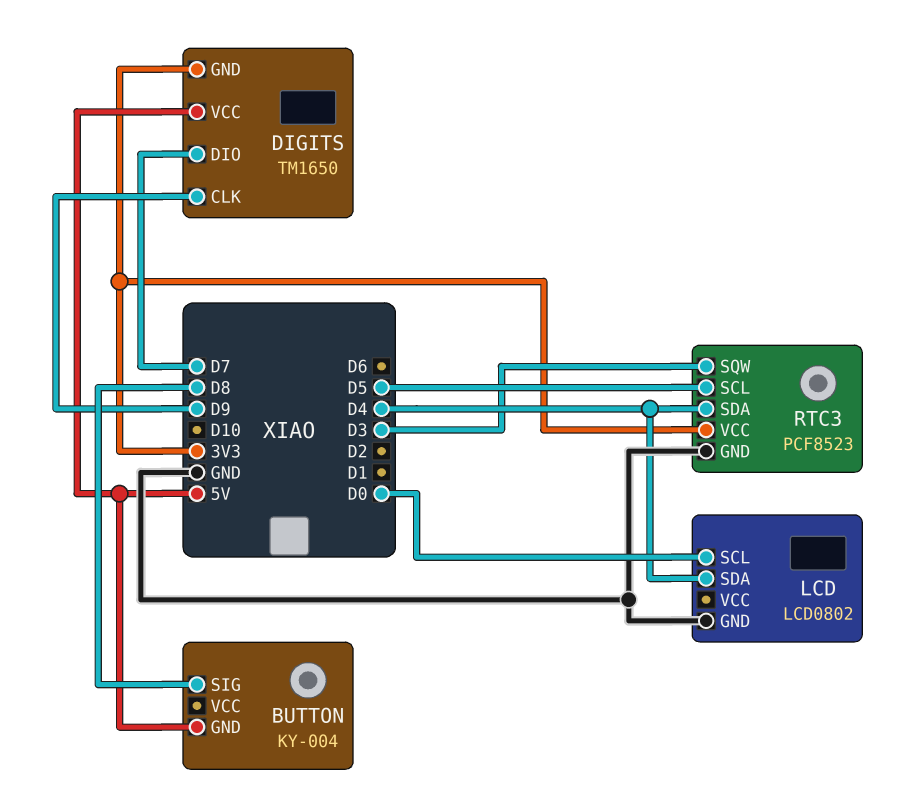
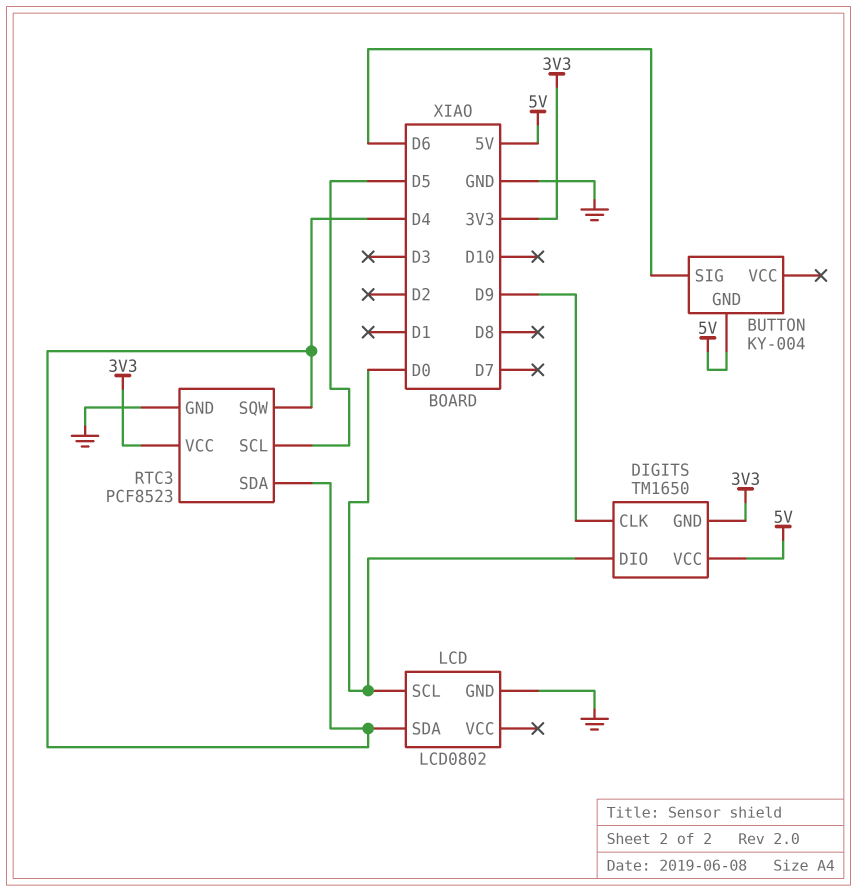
BUTTON pin SIG: D8 -> D6
DIGITS pin DIO: D7 -> D0
RTC3 pin SQW: D3 -> D4

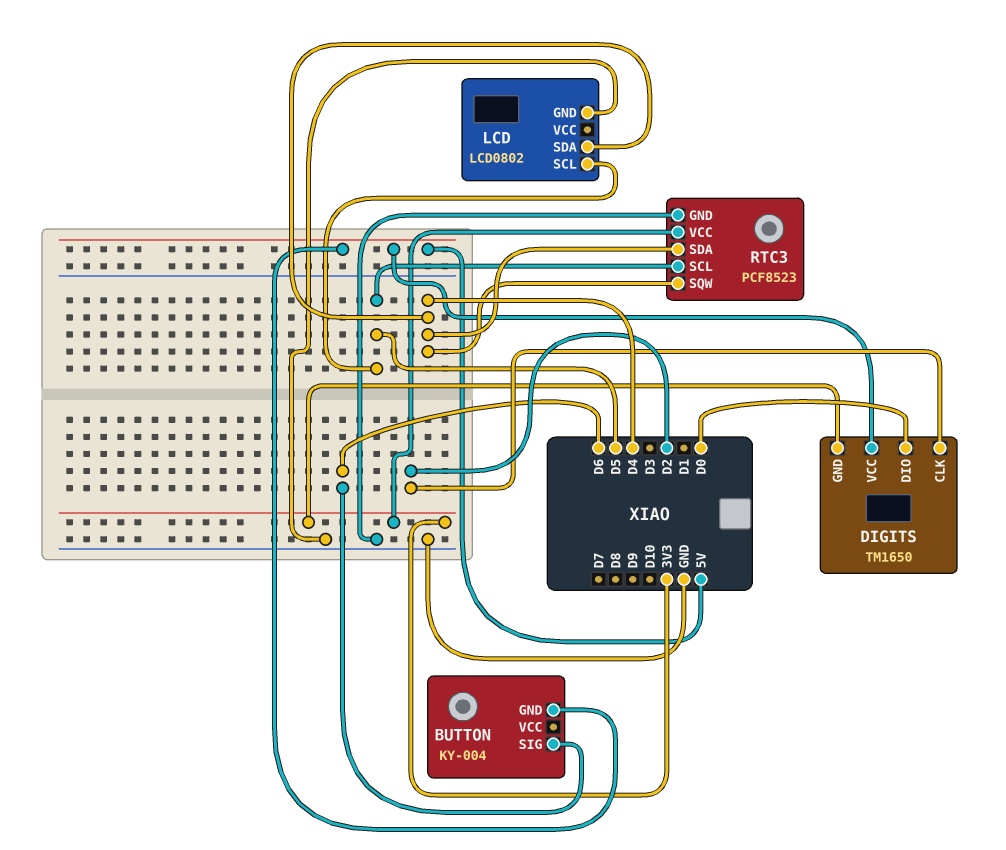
DIGITS pin CLK: D9 -> D2
LCD pin SCL: D0 -> D5

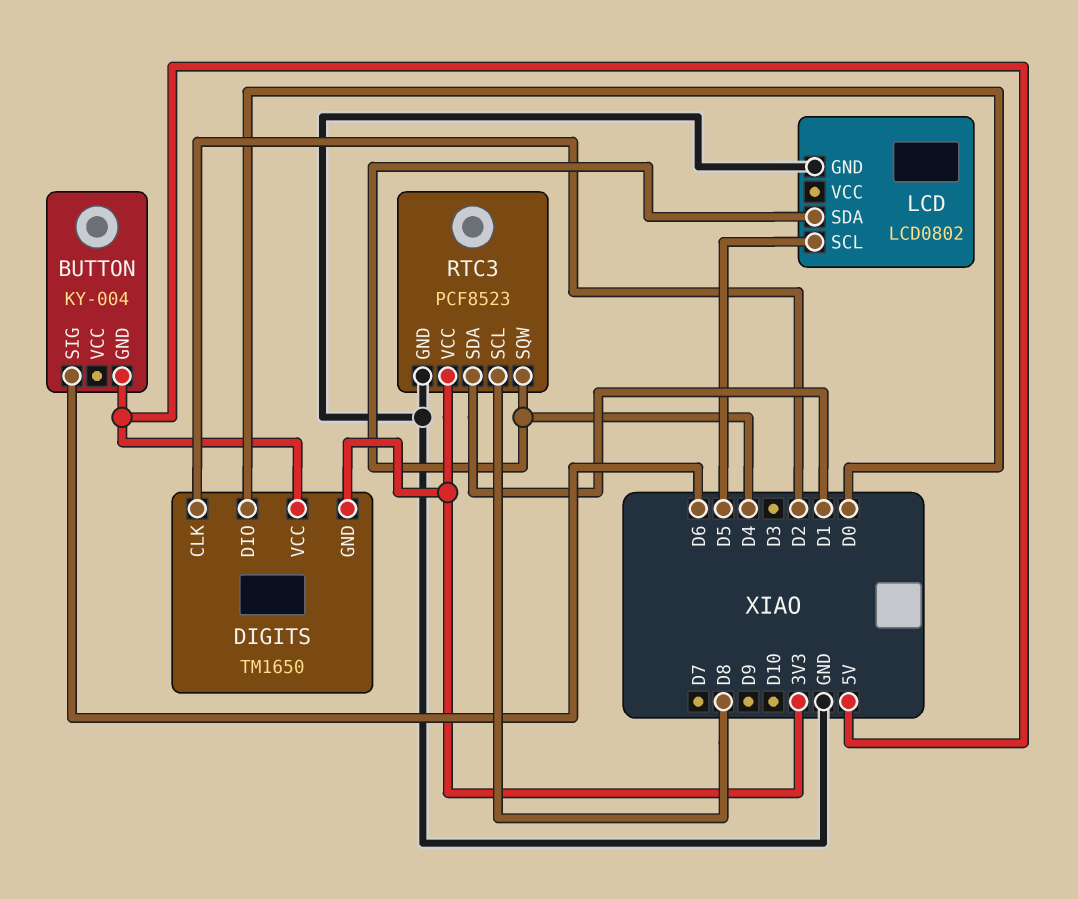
RTC3 pin SCL: D5 -> D8
RTC3 pin SDA: D4 -> D1

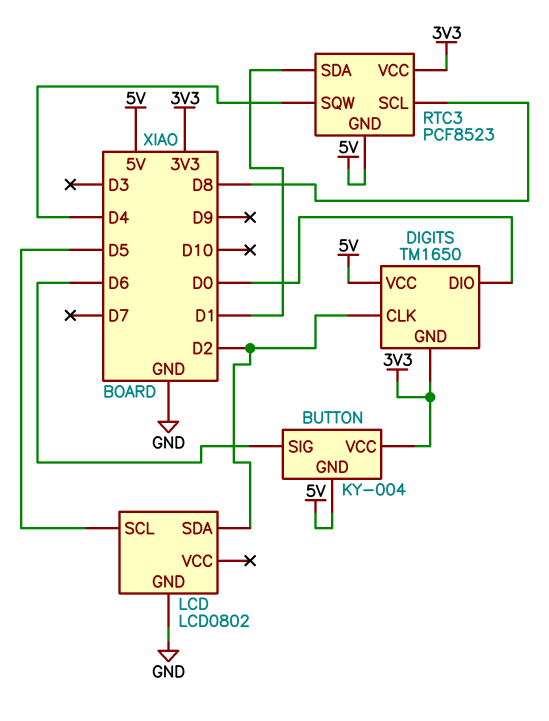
BUTTON pin VCC: none -> 3V3
LCD pin SDA: D4 -> D2
RTC3 pin GND: GND -> 5V

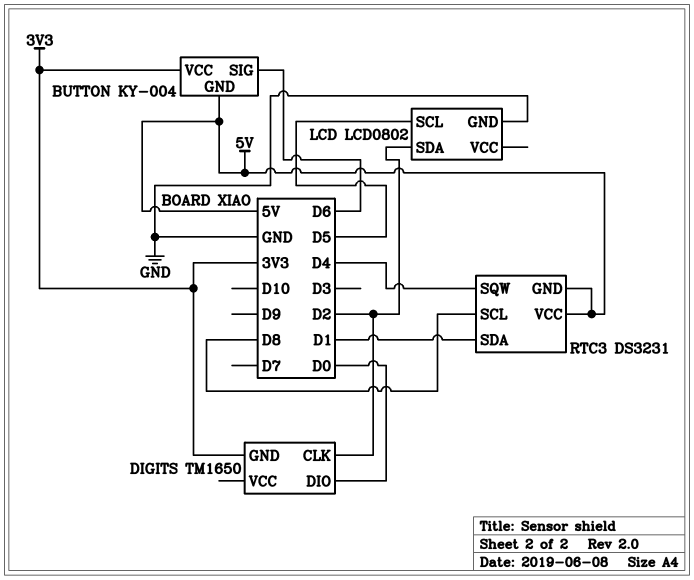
DIGITS pin VCC: 5V -> none
RTC3: PCF8523 -> DS3231
RTC3 pin VCC: 3V3 -> 5V

